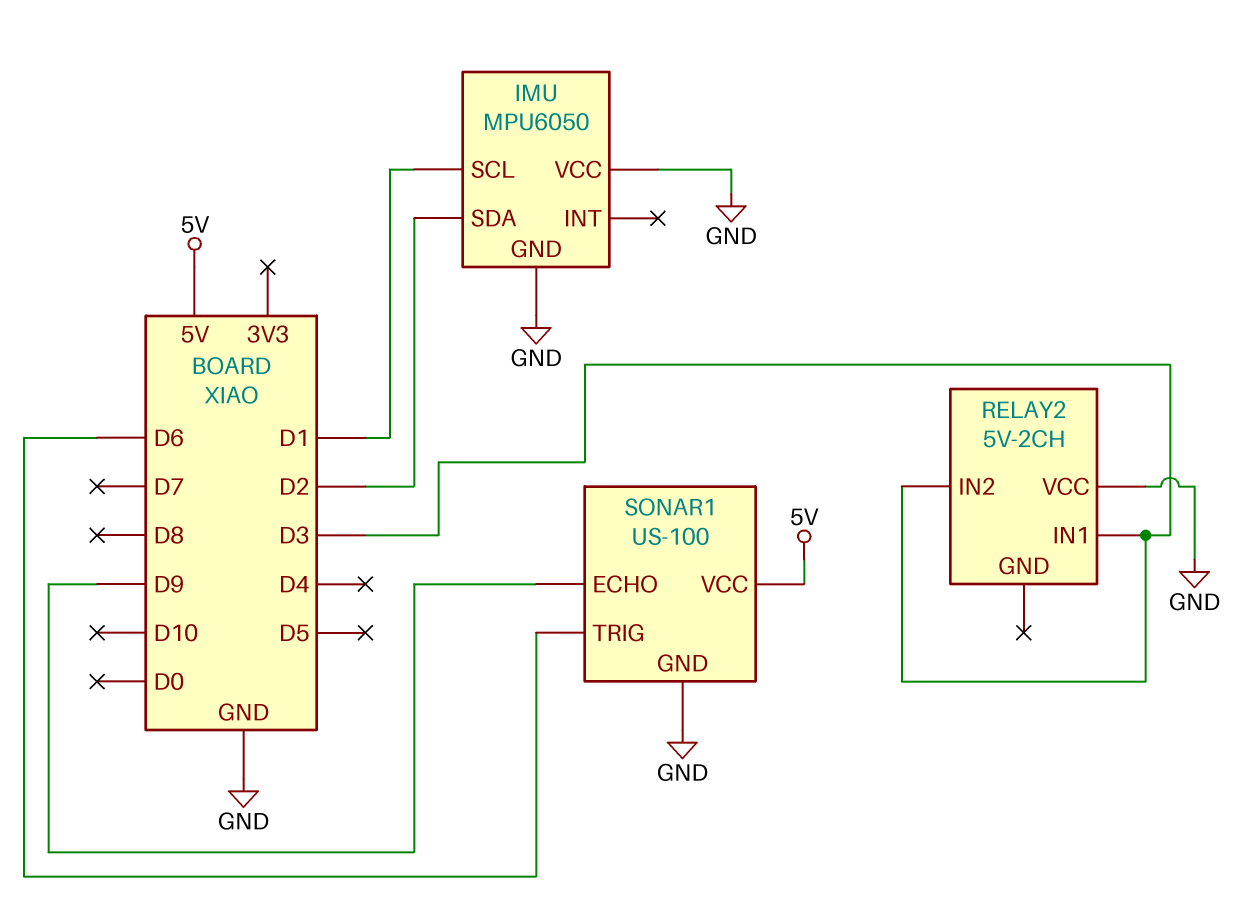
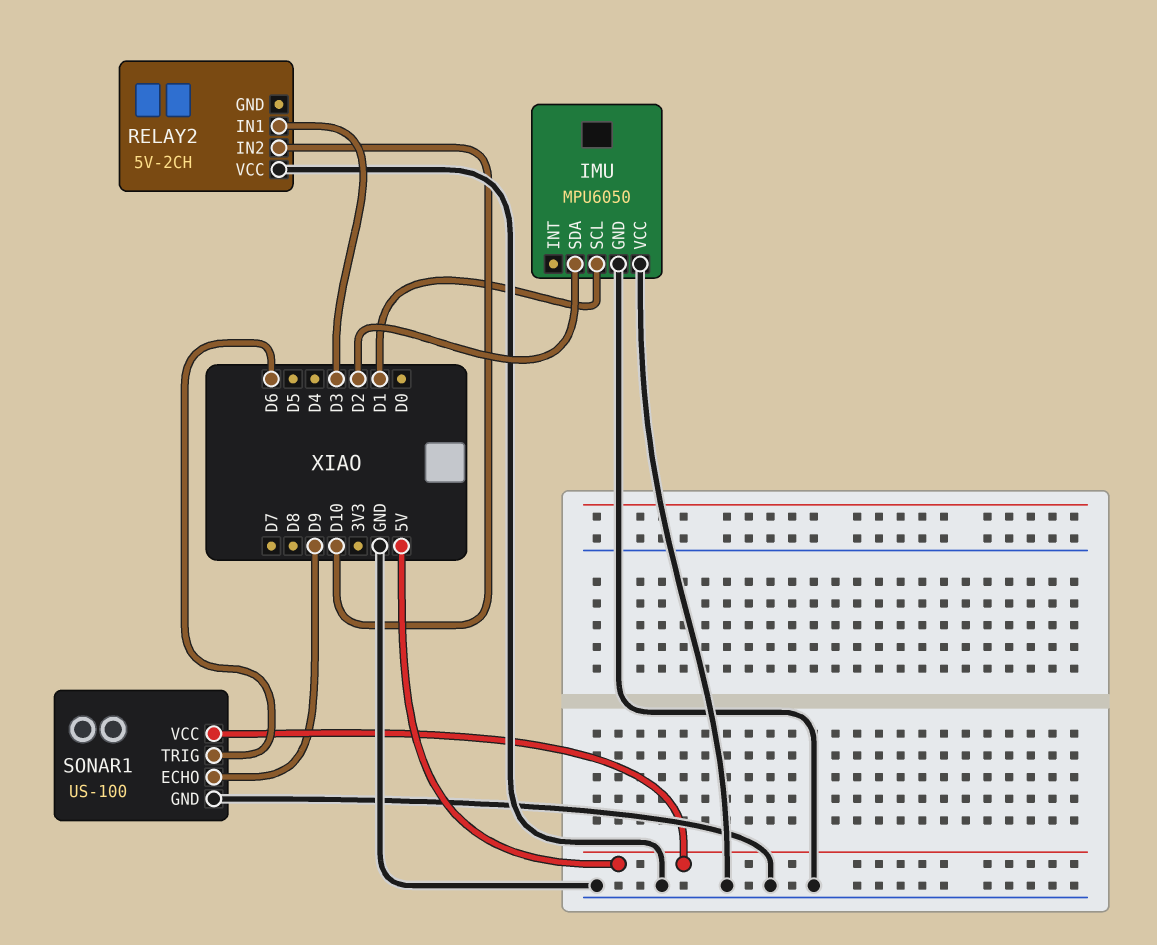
RELAY2 pin IN2: D3 -> D10

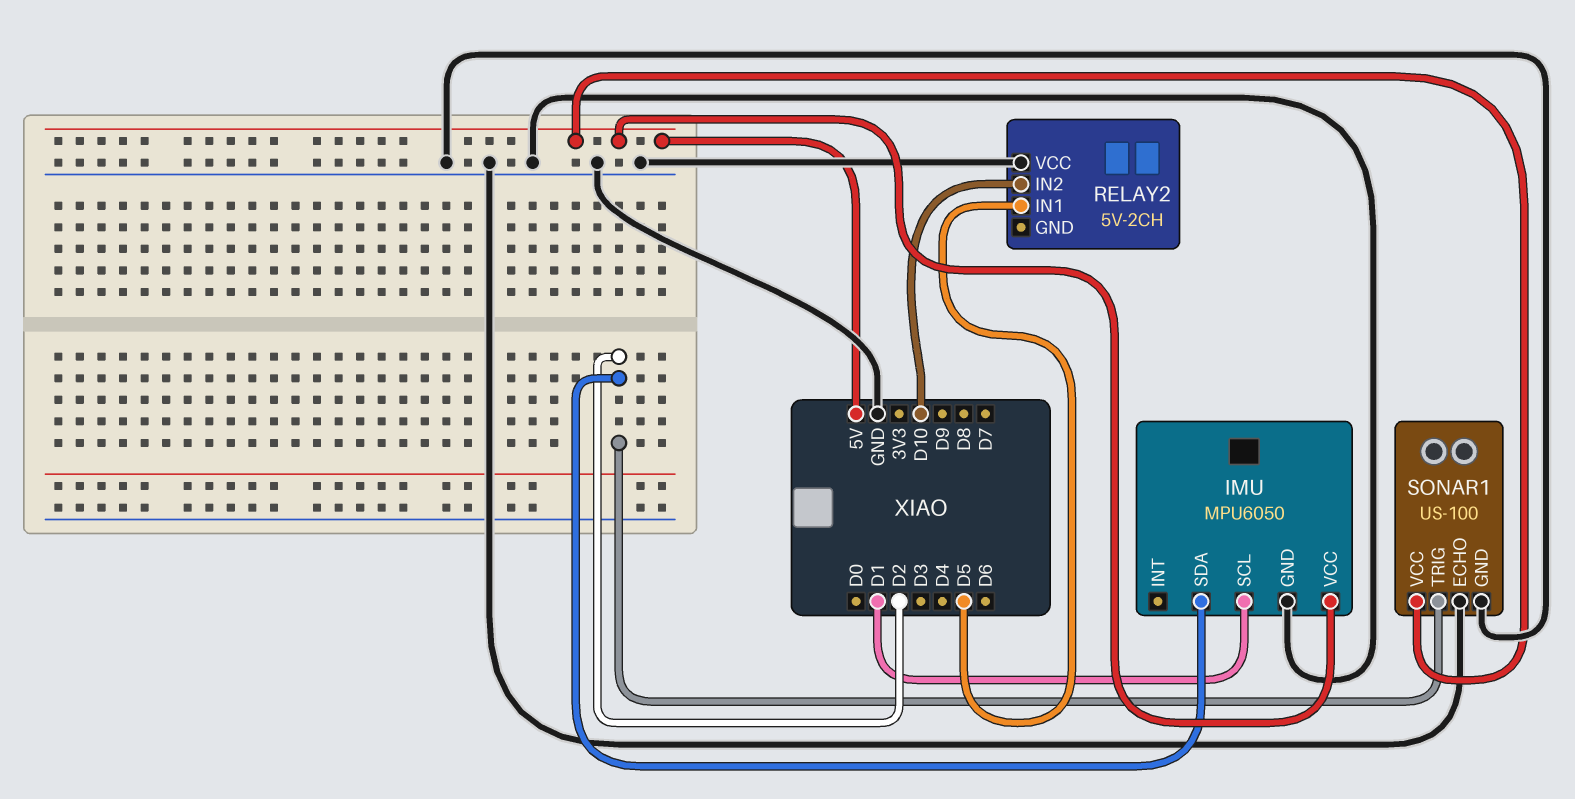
IMU pin VCC: GND -> 5V
RELAY2 pin IN1: D3 -> D5
SONAR1 pin ECHO: D9 -> GND
SONAR1 pin TRIG: D6 -> D2

